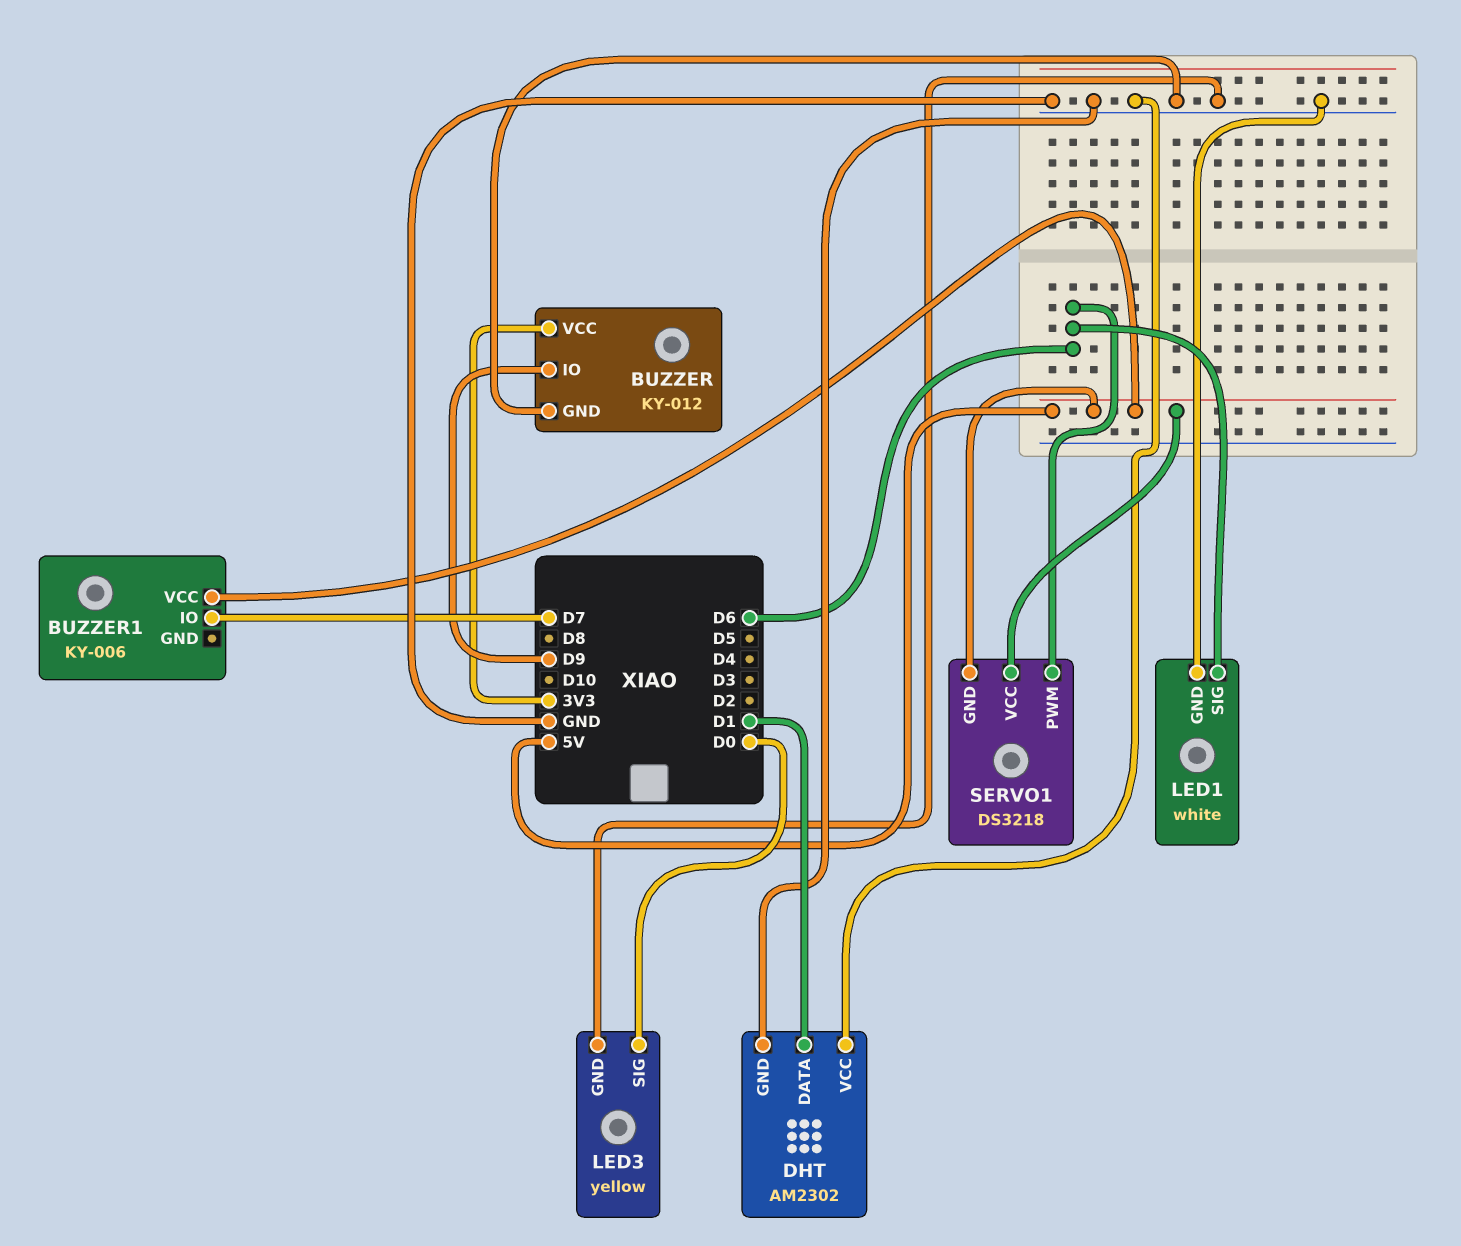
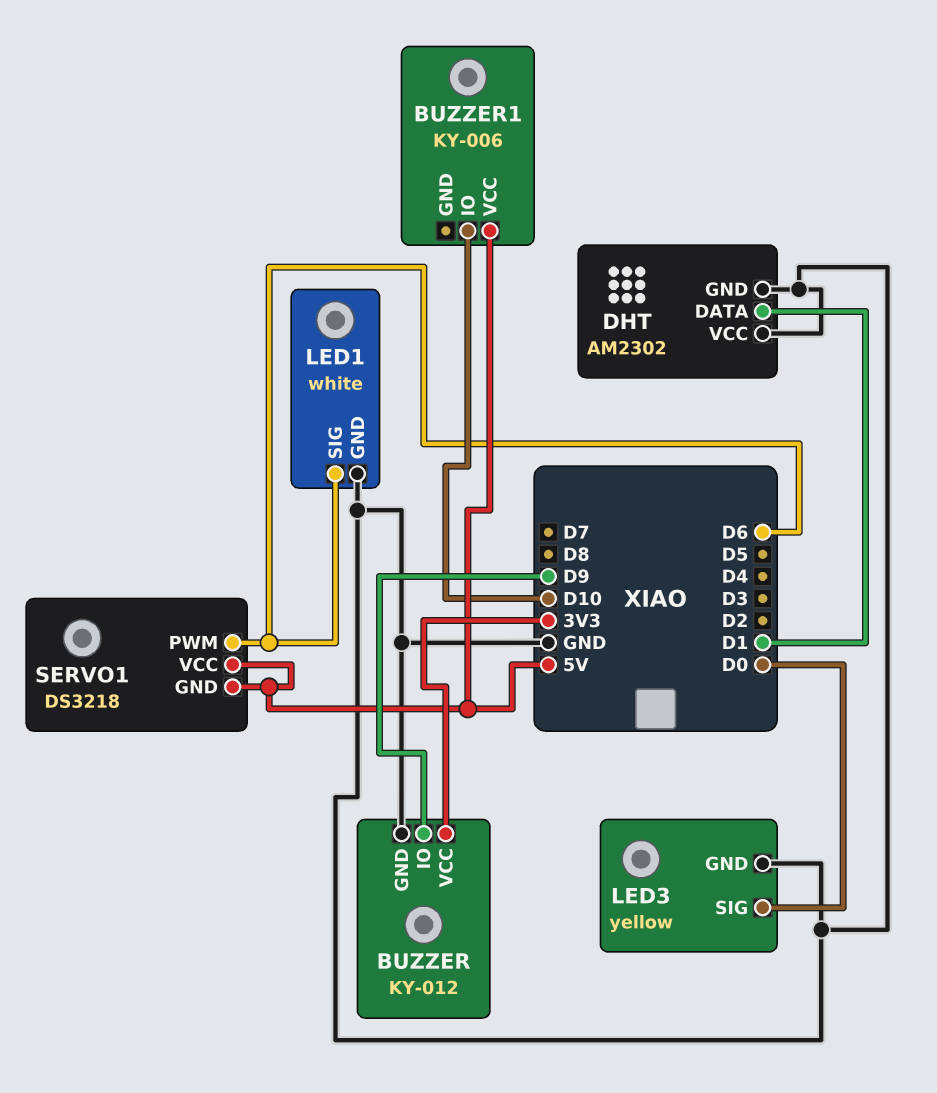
BUZZER1 pin IO: D7 -> D10

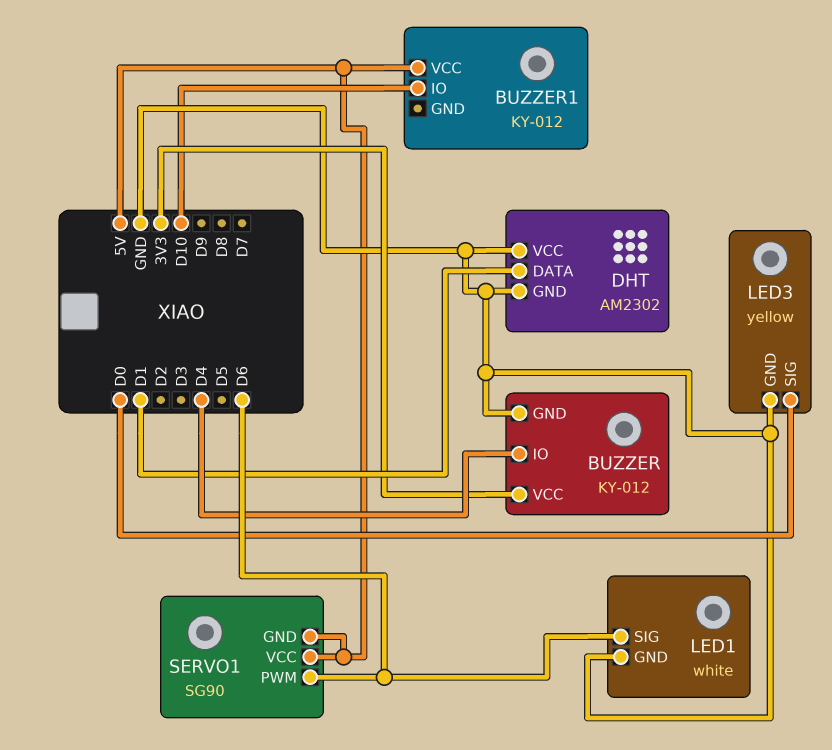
BUZZER pin IO: D9 -> D4
BUZZER1: KY-006 -> KY-012
SERVO1: DS3218 -> SG90

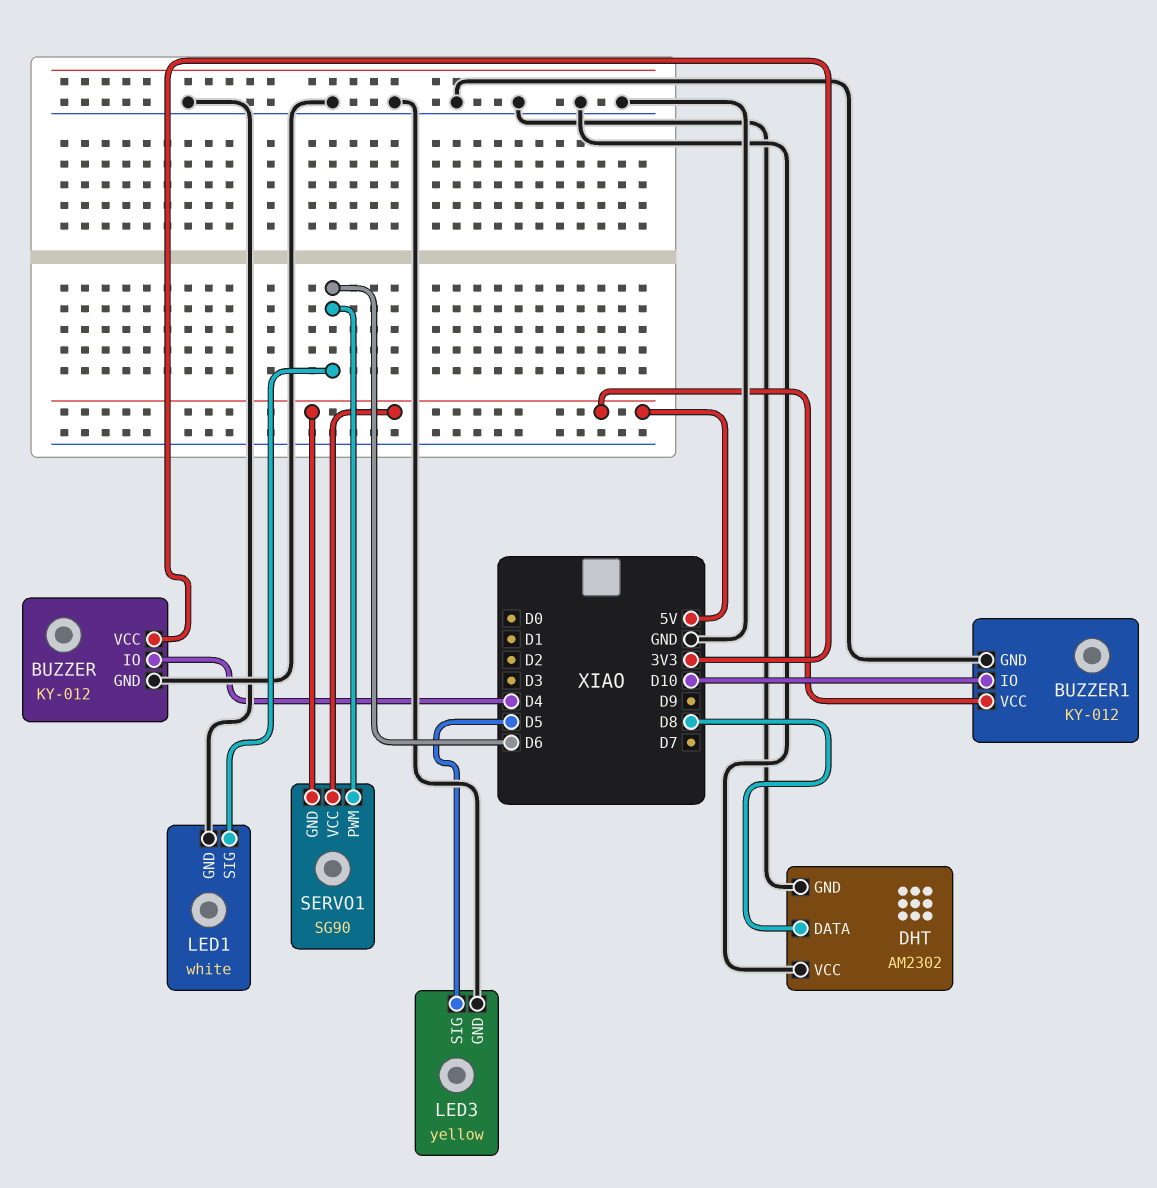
BUZZER1 pin GND: none -> GND
DHT pin DATA: D1 -> D8
LED3 pin SIG: D0 -> D5

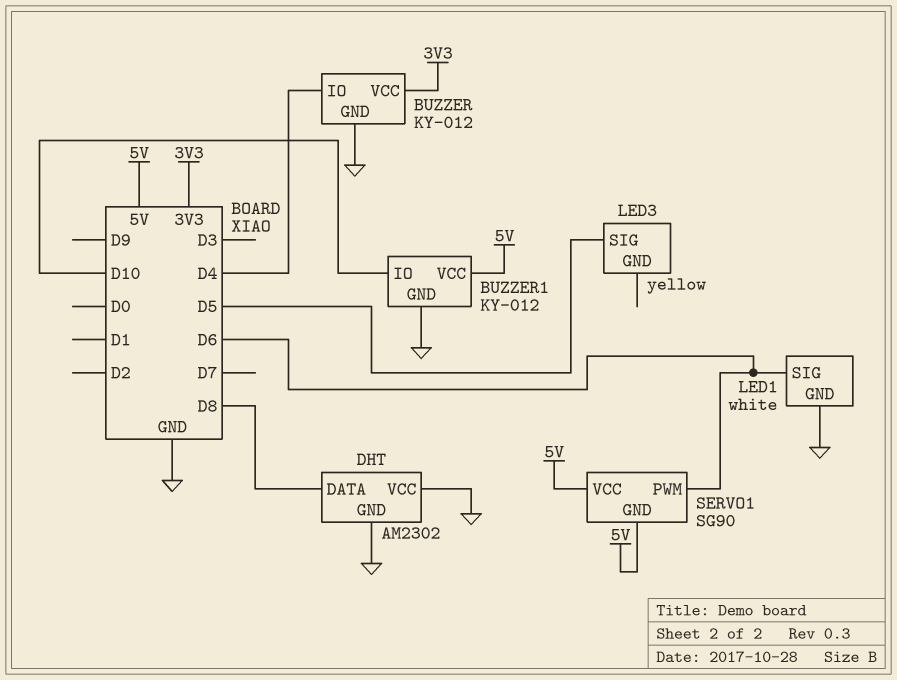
LED3 pin GND: GND -> none

